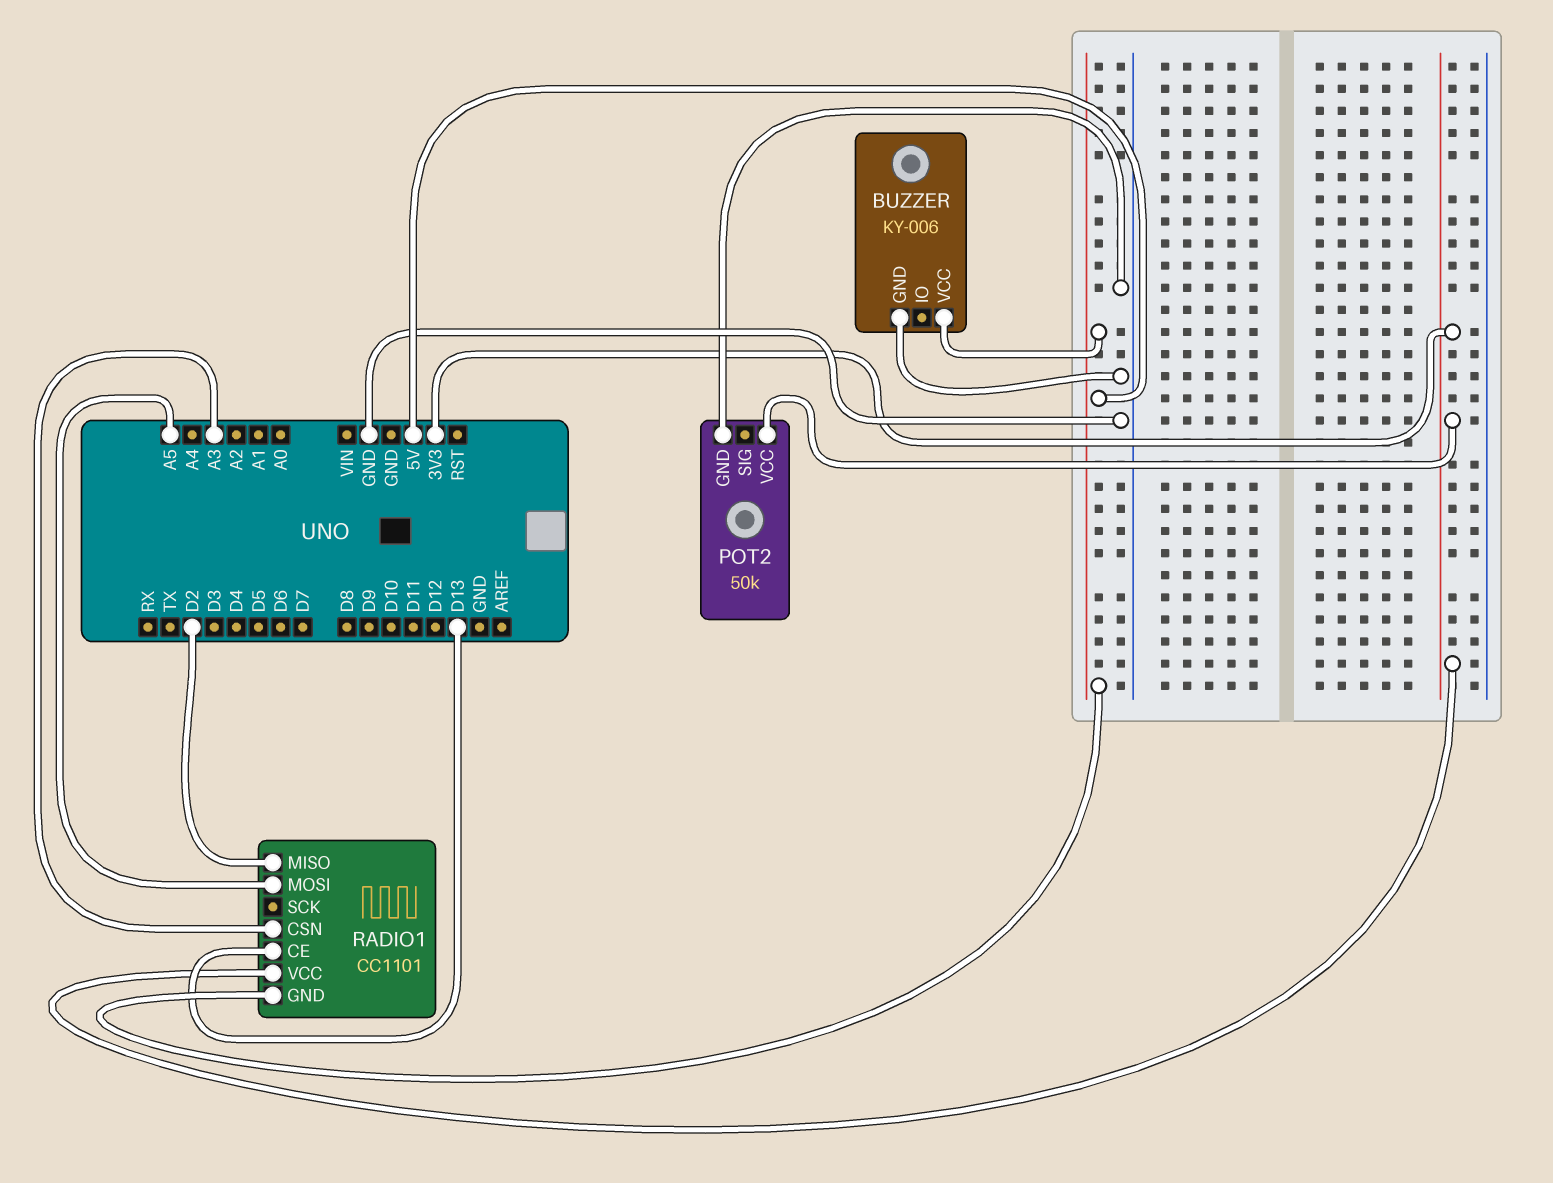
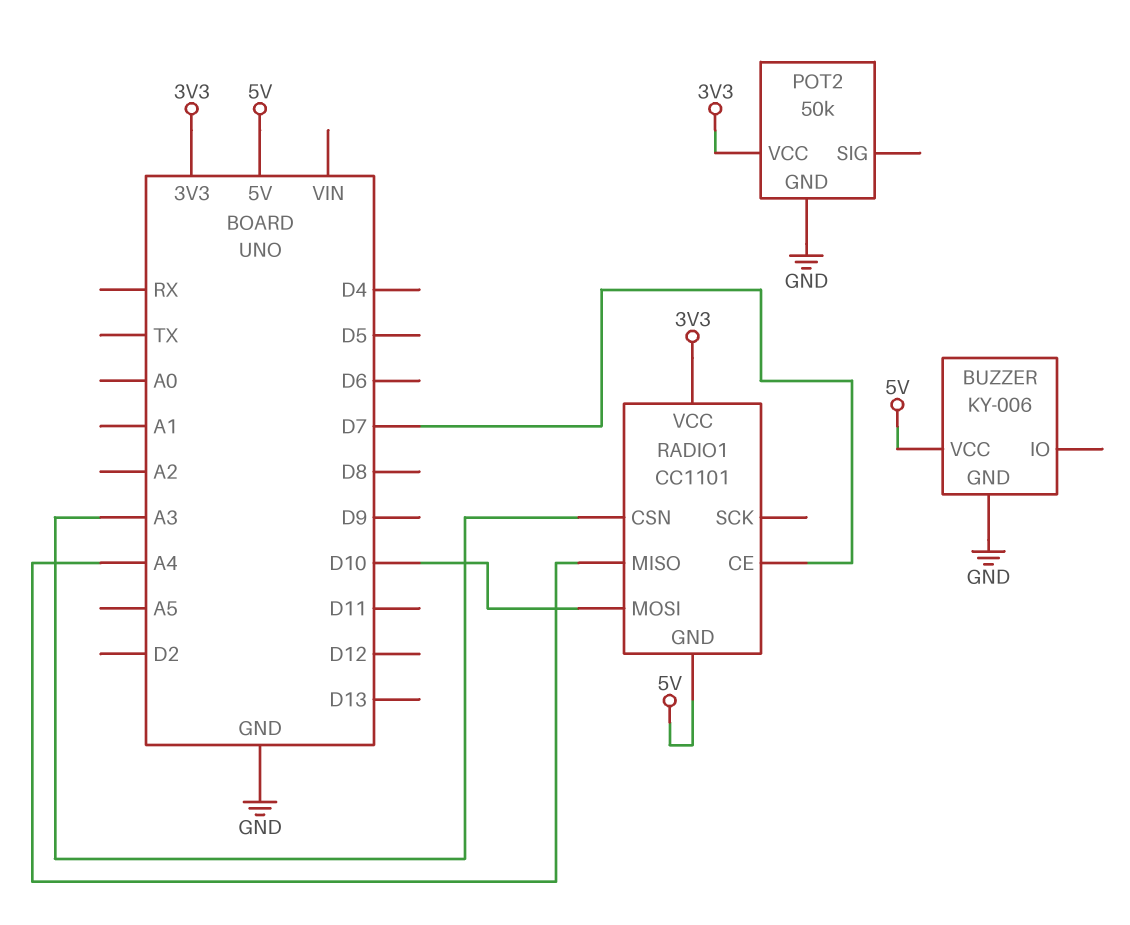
RADIO1 pin CE: D13 -> D7
RADIO1 pin MISO: D2 -> A4
RADIO1 pin MOSI: A5 -> D10

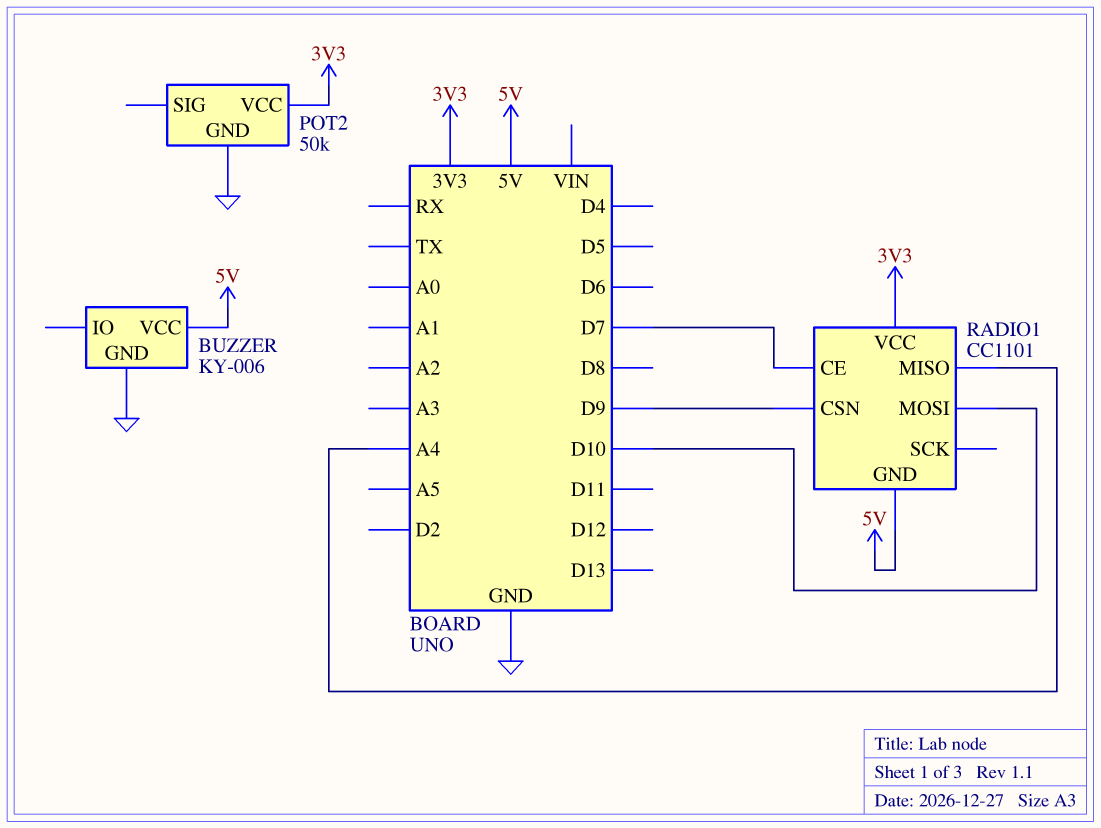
RADIO1 pin CSN: A3 -> D9

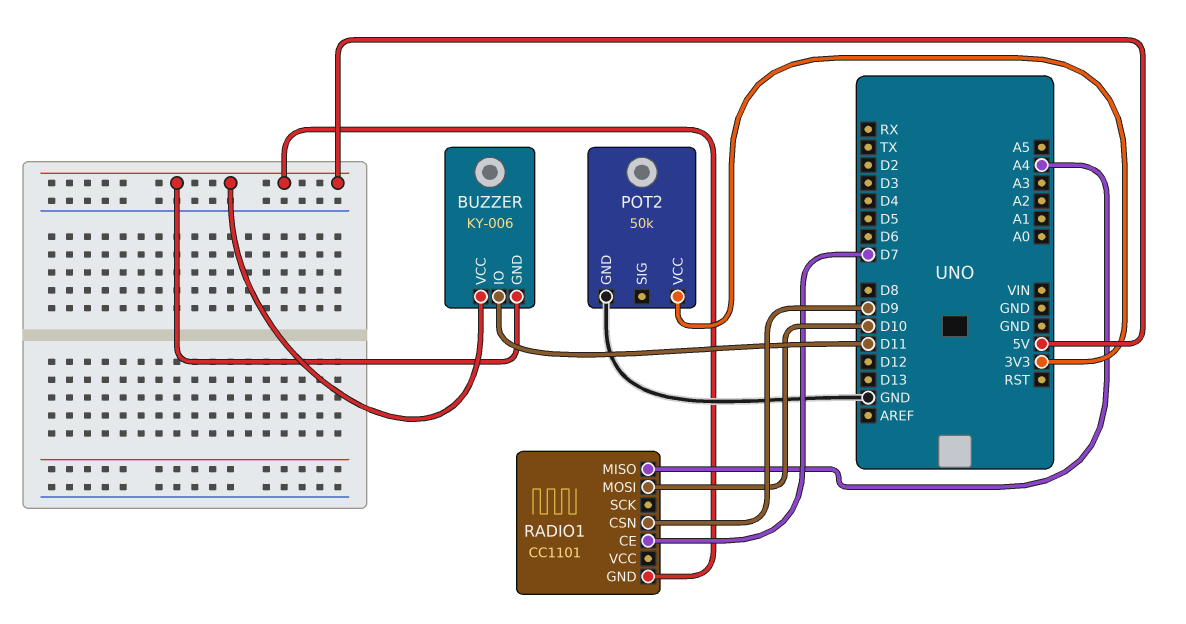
BUZZER pin GND: GND -> 5V
BUZZER pin IO: none -> D11
RADIO1 pin VCC: 3V3 -> none

